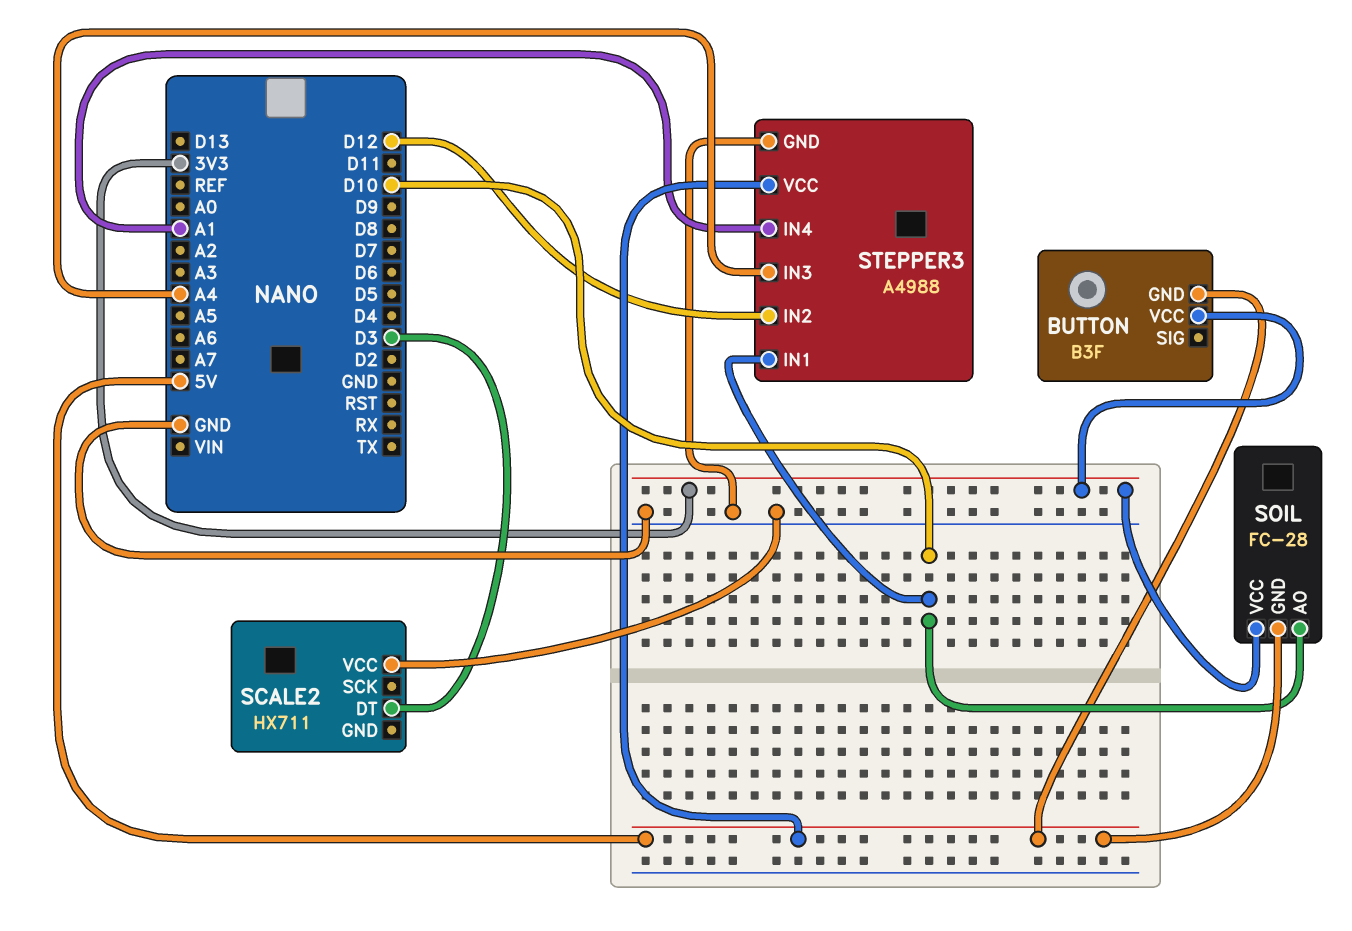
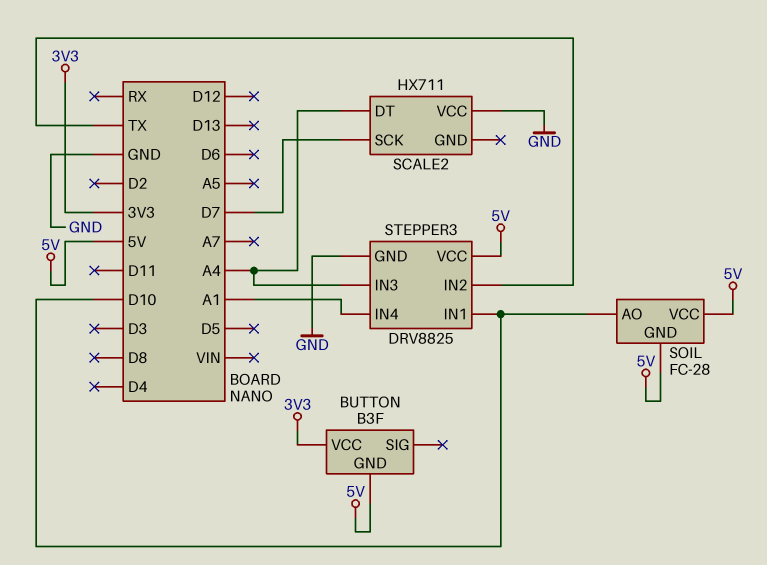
SCALE2 pin DT: D3 -> A4
SCALE2 pin SCK: none -> D7
SOIL pin VCC: 3V3 -> 5V
STEPPER3: A4988 -> DRV8825
STEPPER3 pin IN2: D12 -> TX

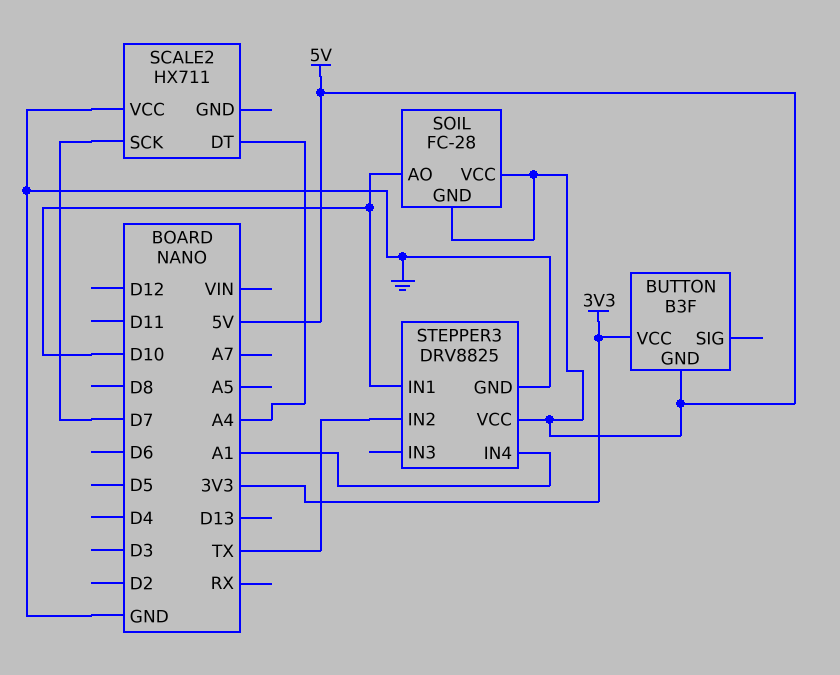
STEPPER3 pin IN3: A4 -> none

